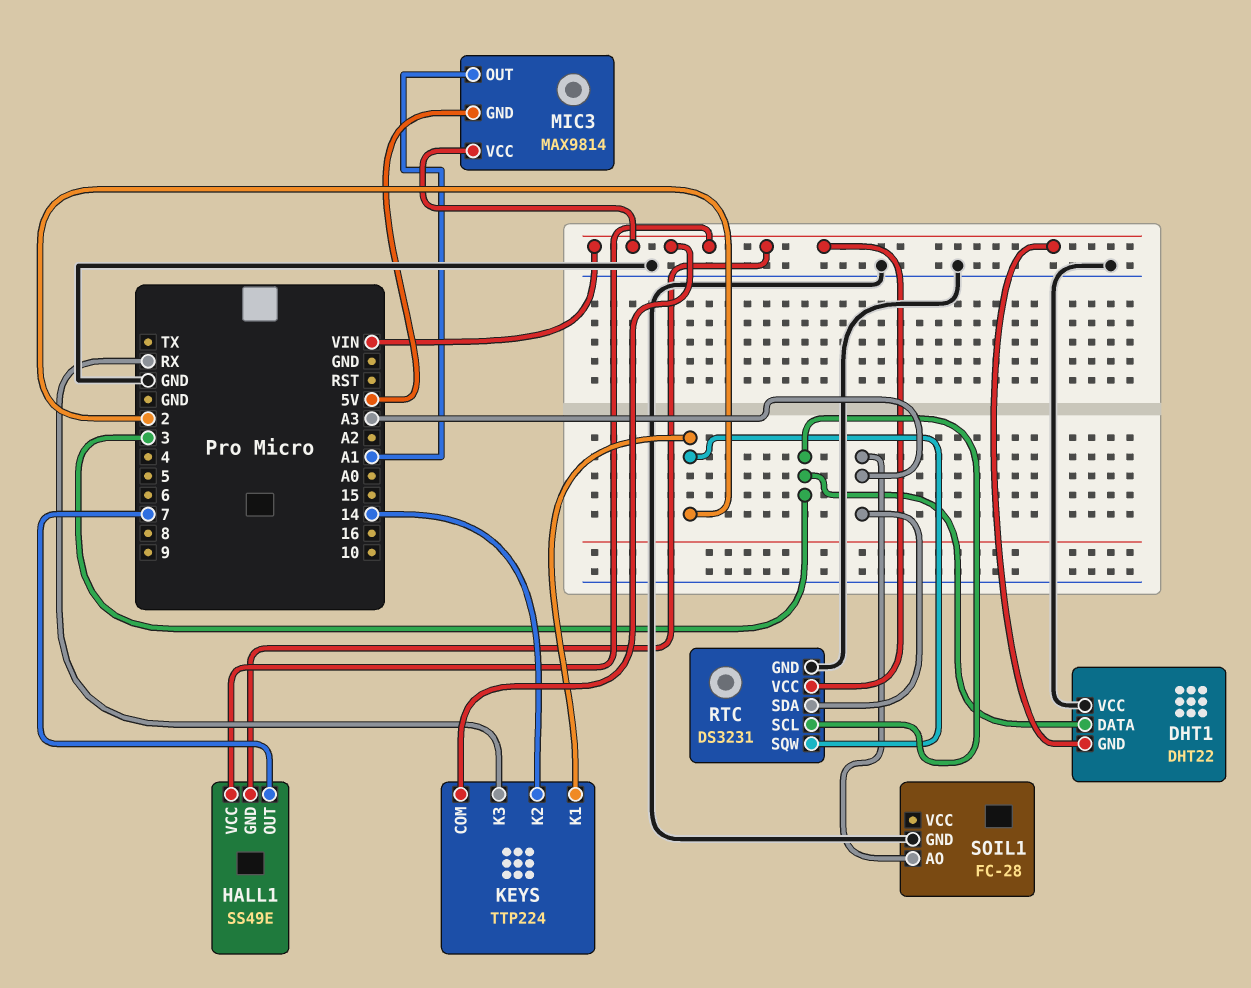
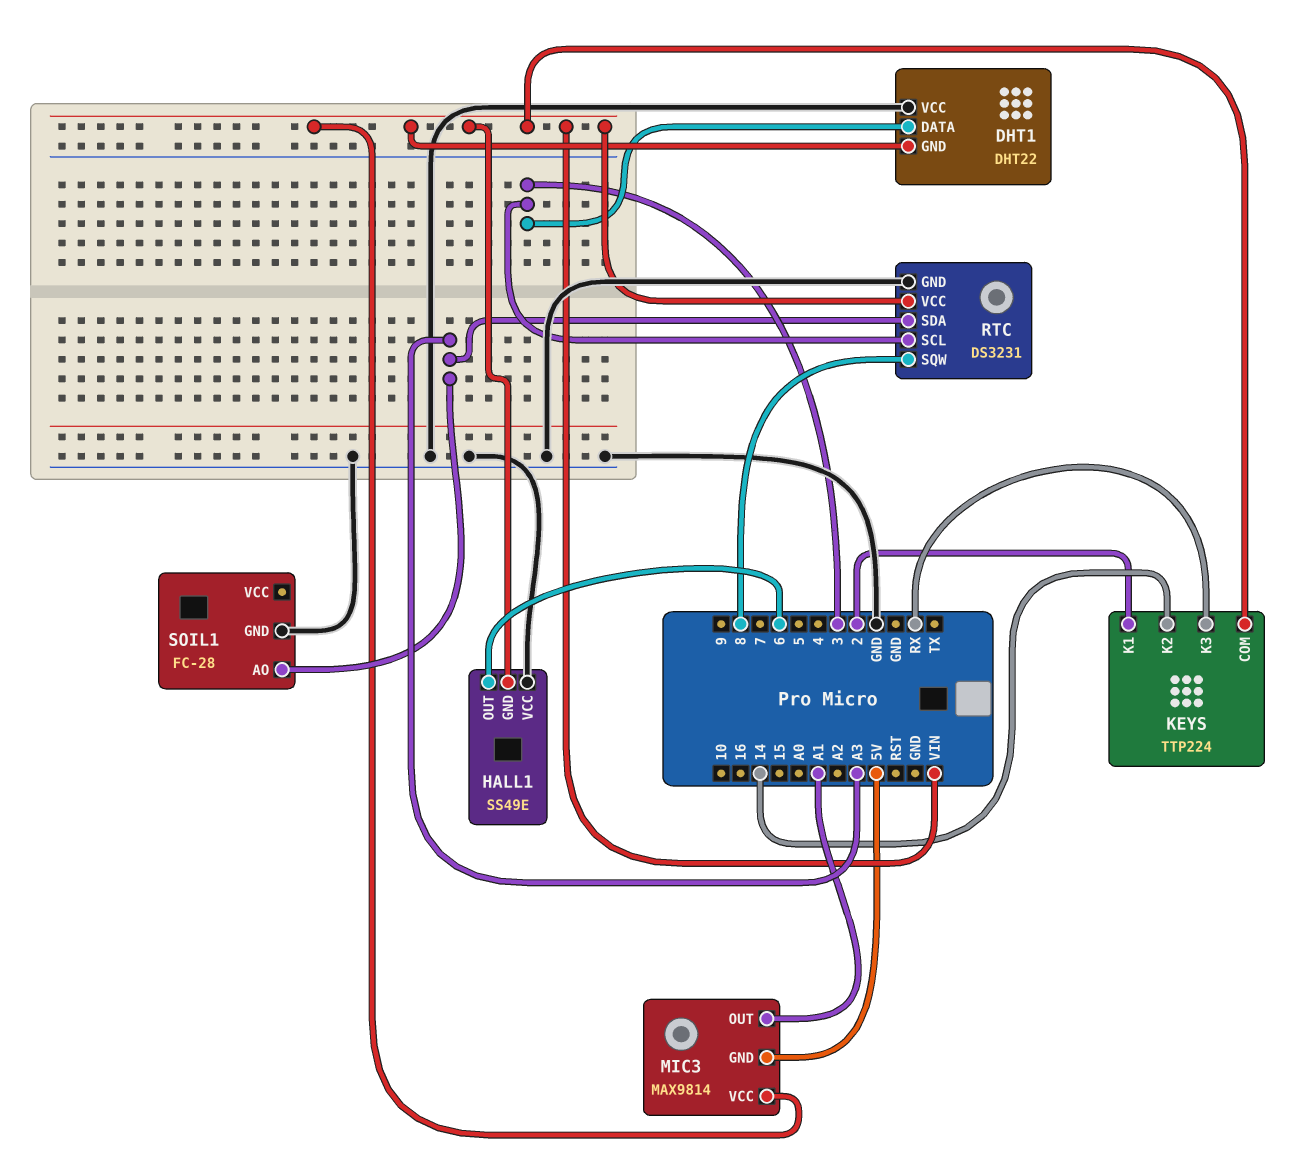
HALL1 pin OUT: 7 -> 6
HALL1 pin VCC: VIN -> GND
RTC pin SQW: 2 -> 8

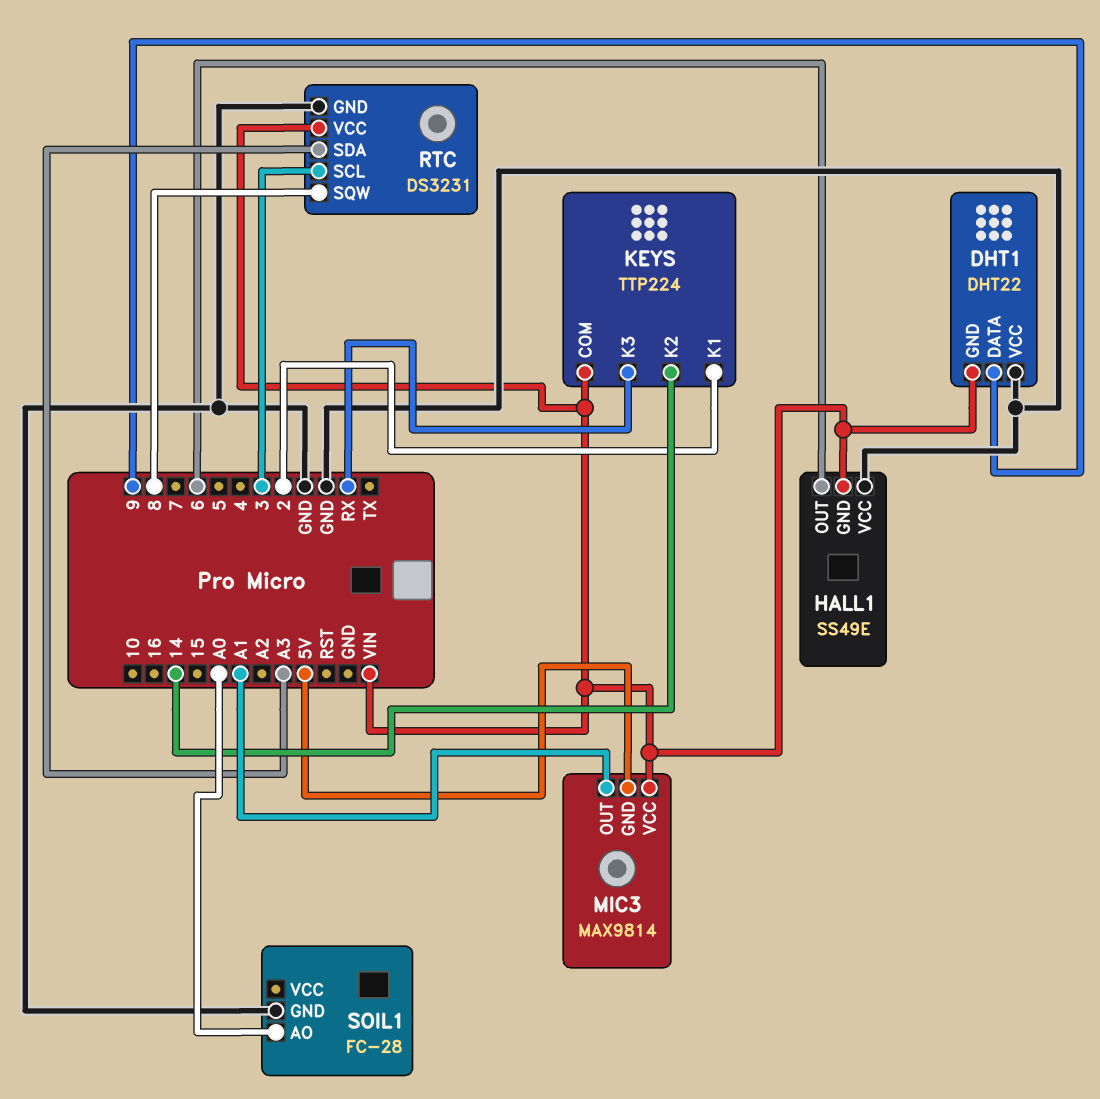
DHT1 pin DATA: 3 -> 9
SOIL1 pin AO: A3 -> A0

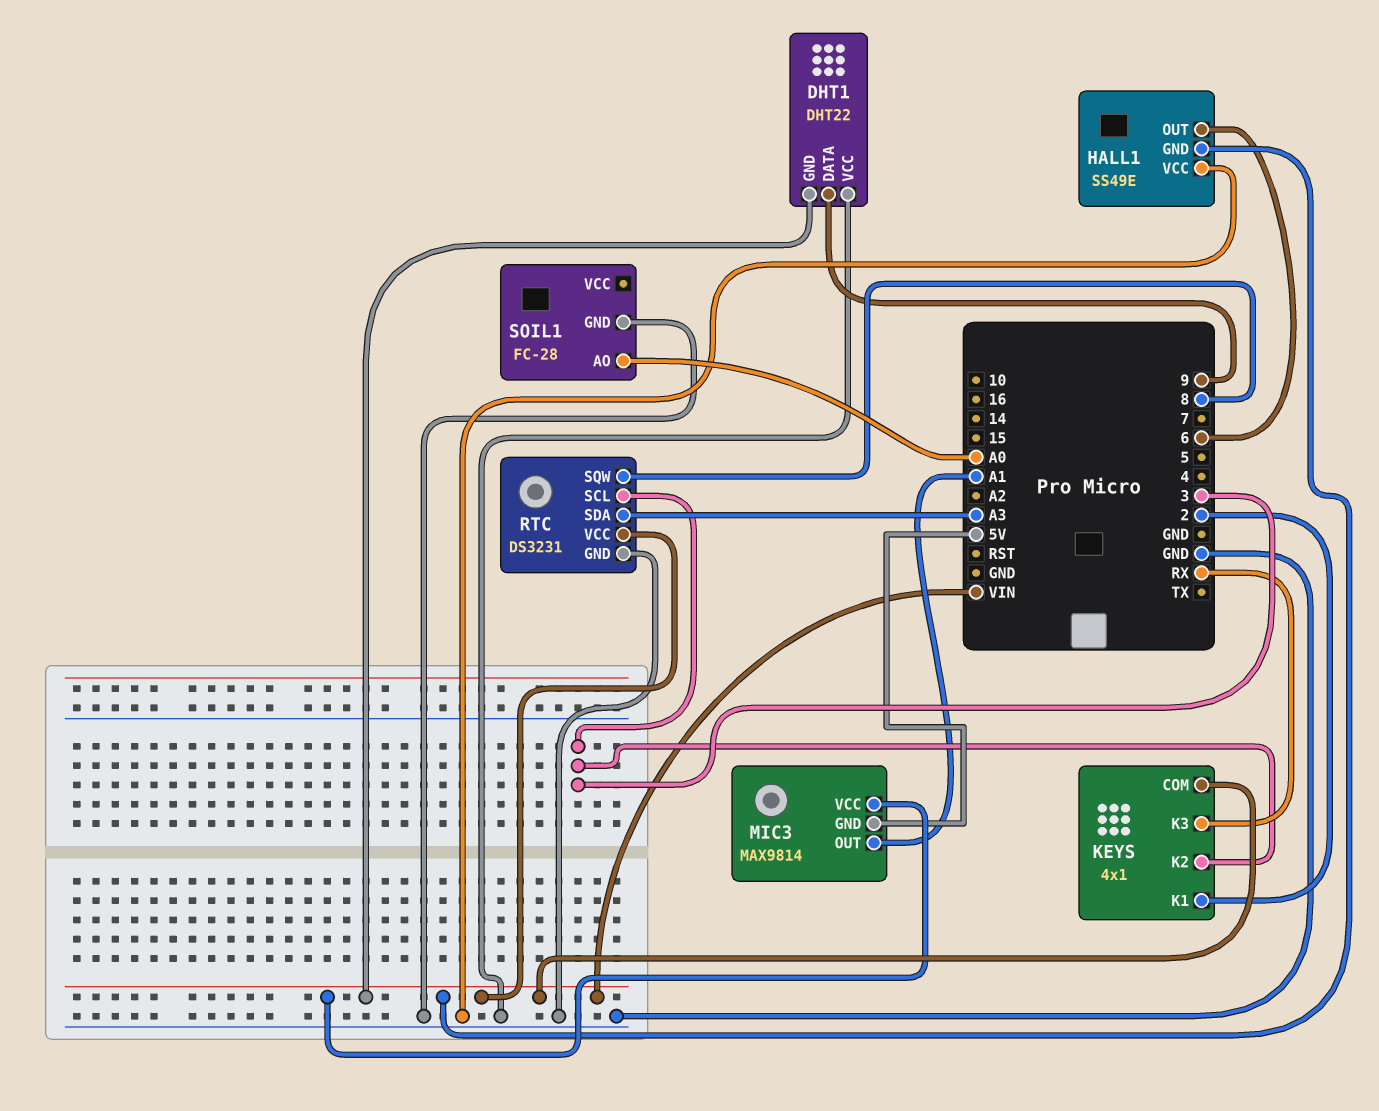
KEYS: TTP224 -> 4x1
KEYS pin K2: 14 -> 3

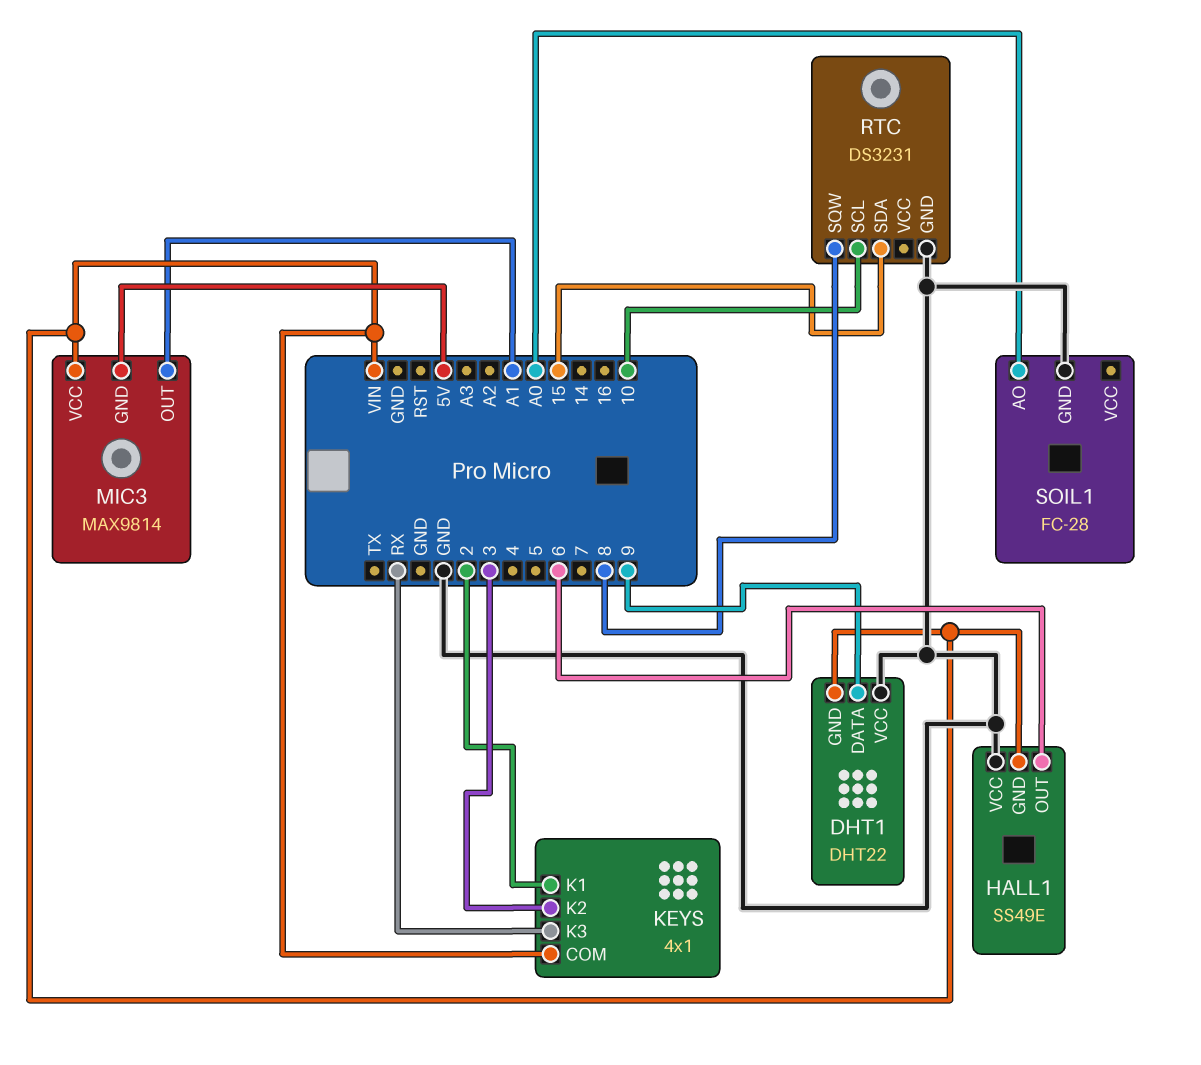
RTC pin SCL: 3 -> 10
RTC pin SDA: A3 -> 15
RTC pin VCC: VIN -> none

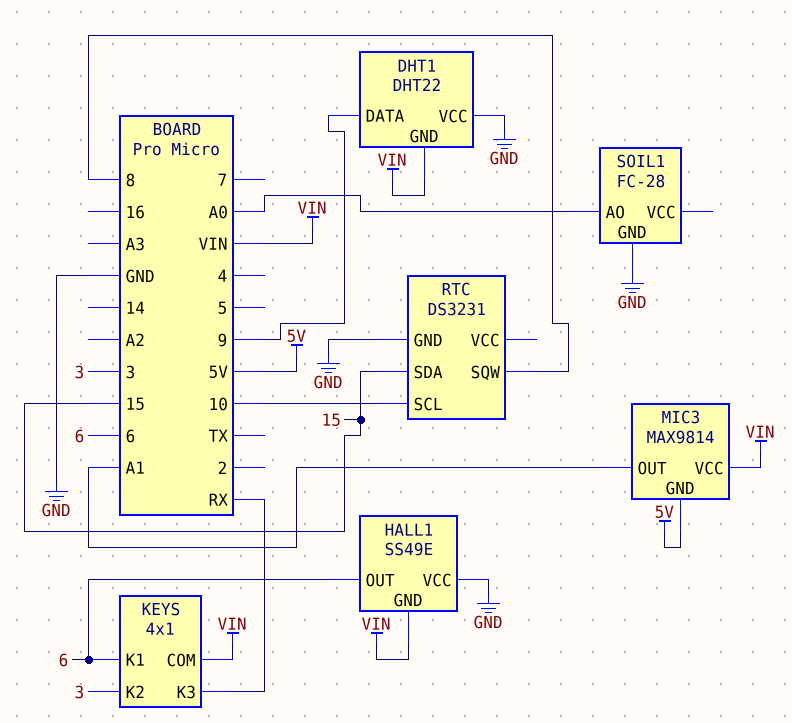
KEYS pin K1: 2 -> 6

